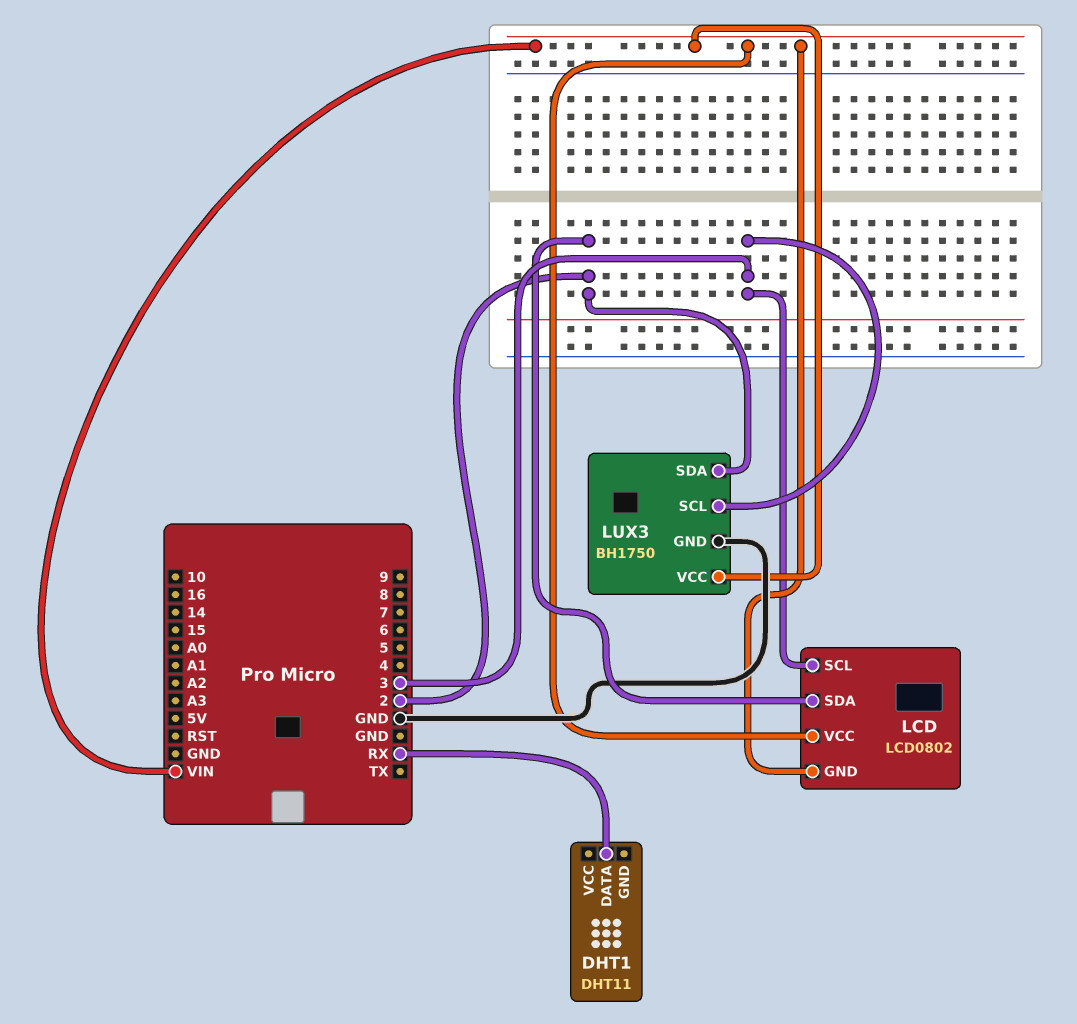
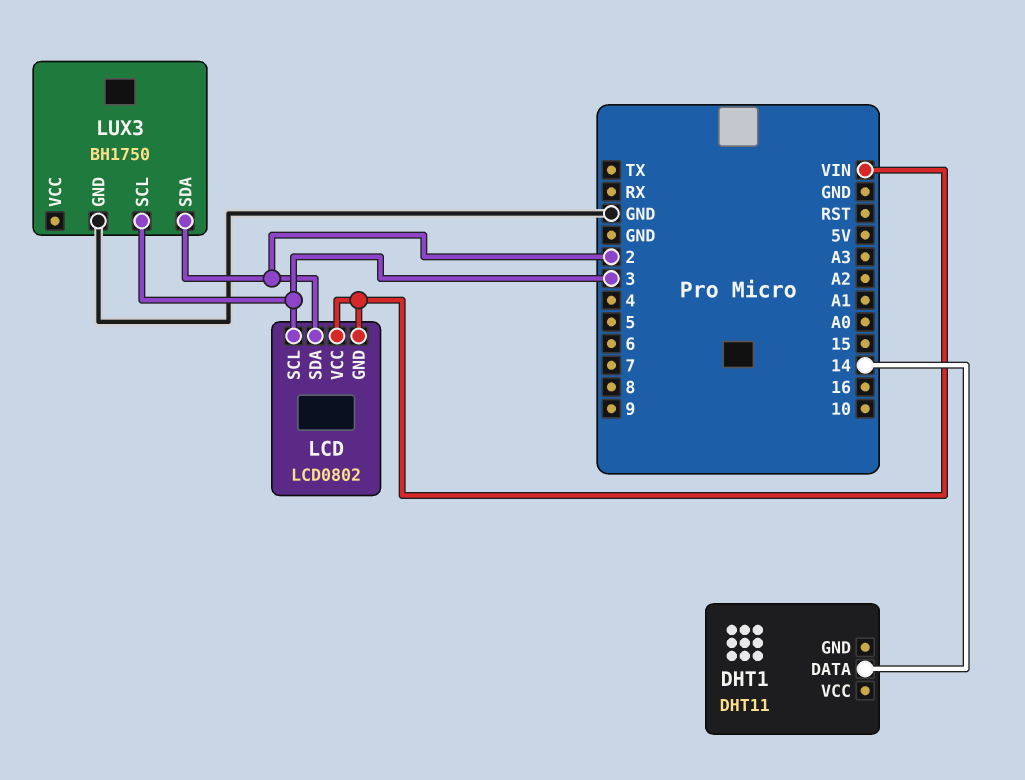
DHT1 pin DATA: RX -> 14
LUX3 pin VCC: VIN -> none

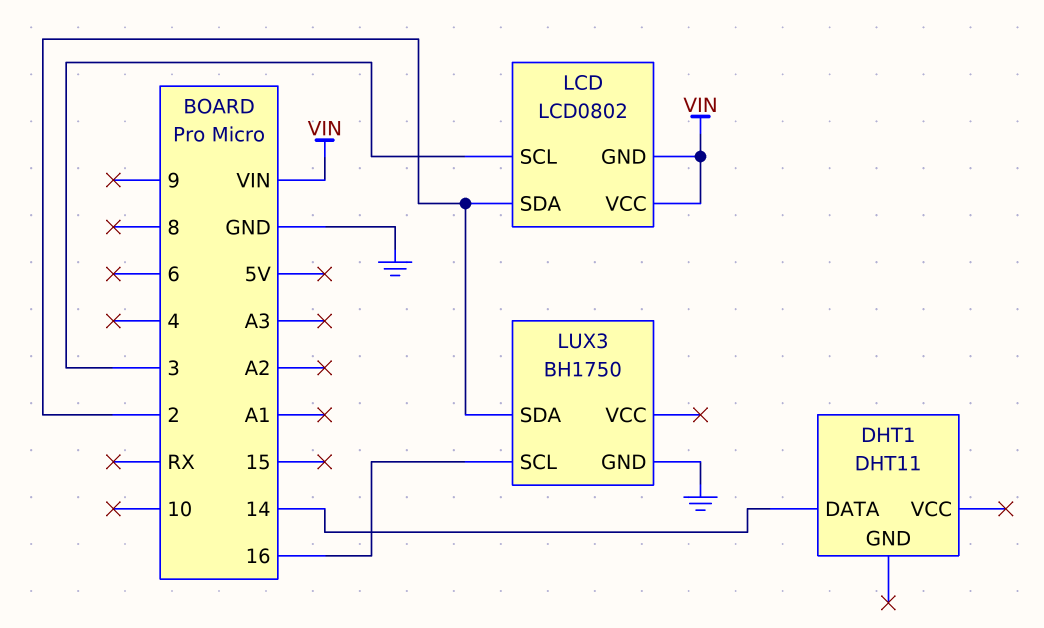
LUX3 pin SCL: 3 -> 16

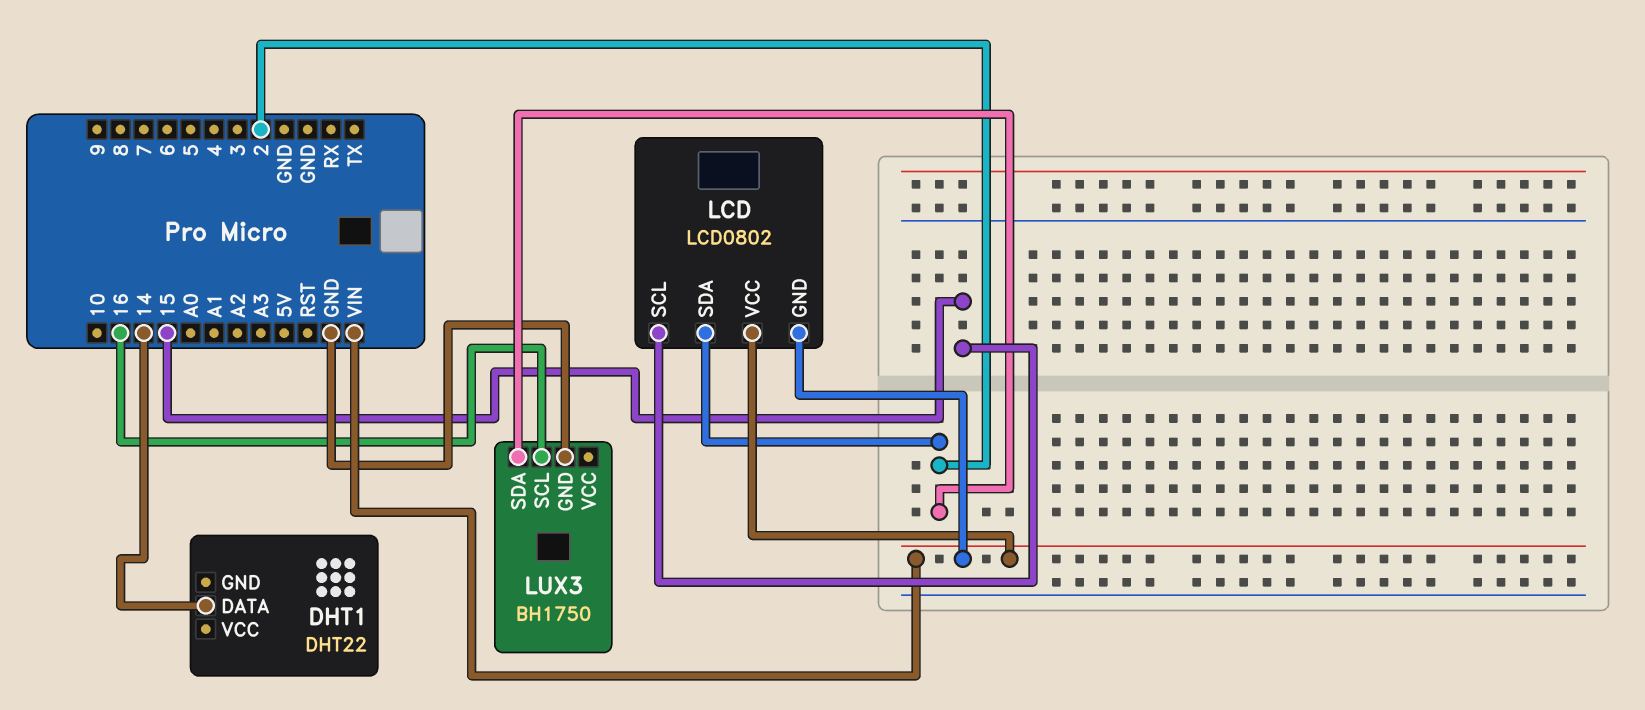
DHT1: DHT11 -> DHT22
LCD pin SCL: 3 -> 15

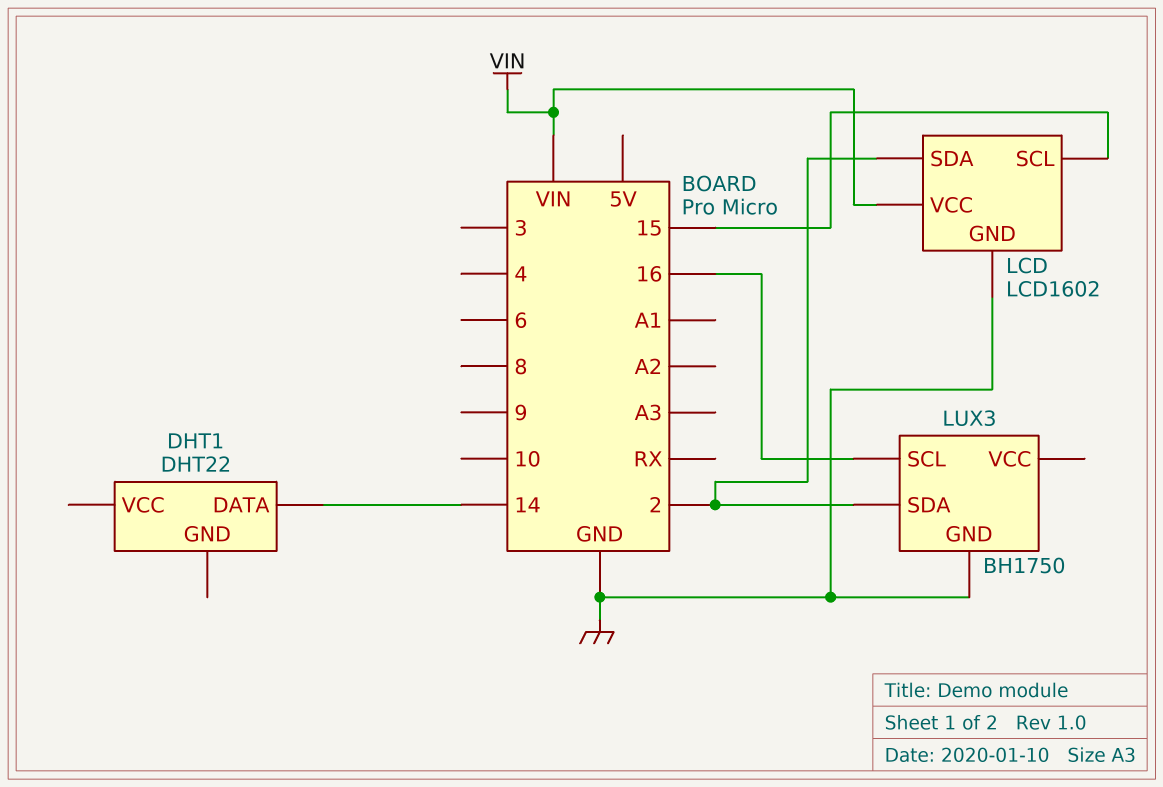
LCD: LCD0802 -> LCD1602
LCD pin GND: VIN -> GND

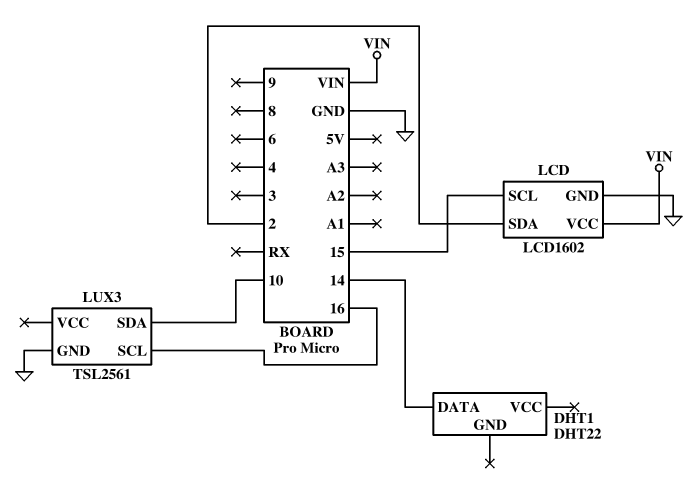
LUX3: BH1750 -> TSL2561
LUX3 pin SDA: 2 -> 10

